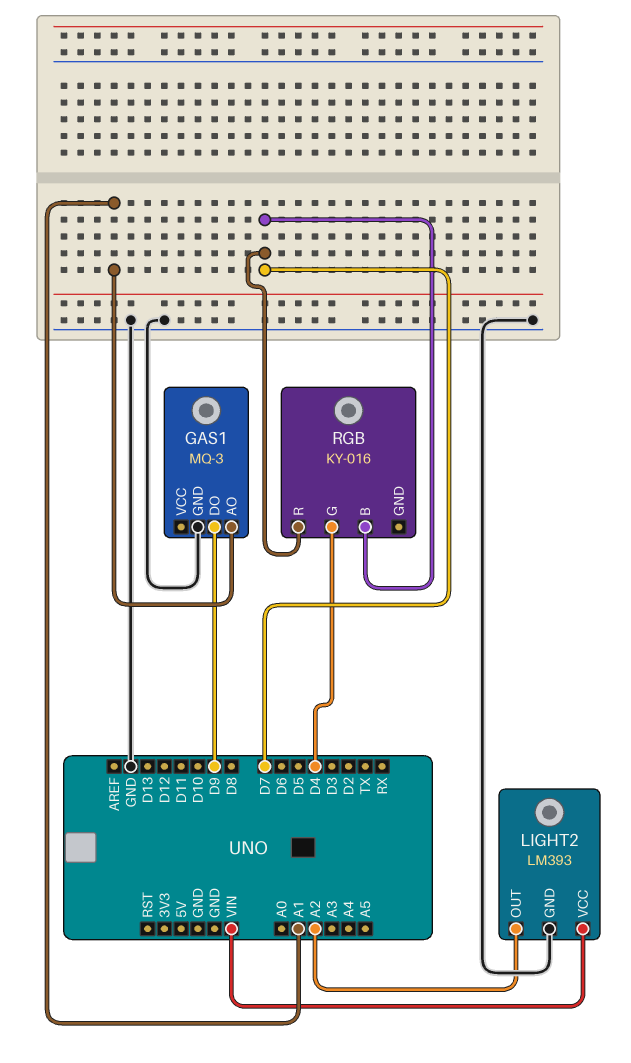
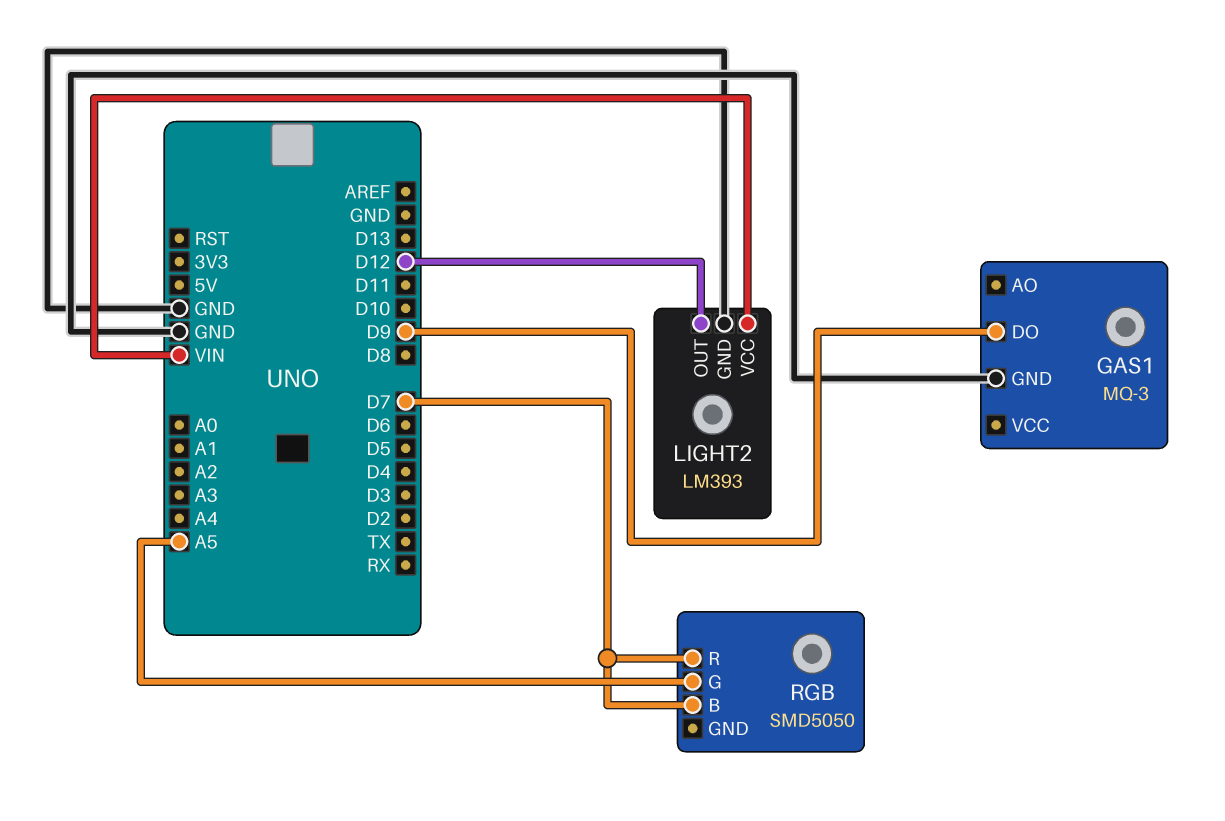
GAS1 pin AO: A1 -> none
LIGHT2 pin OUT: A2 -> D12
RGB: KY-016 -> SMD5050
RGB pin G: D4 -> A5

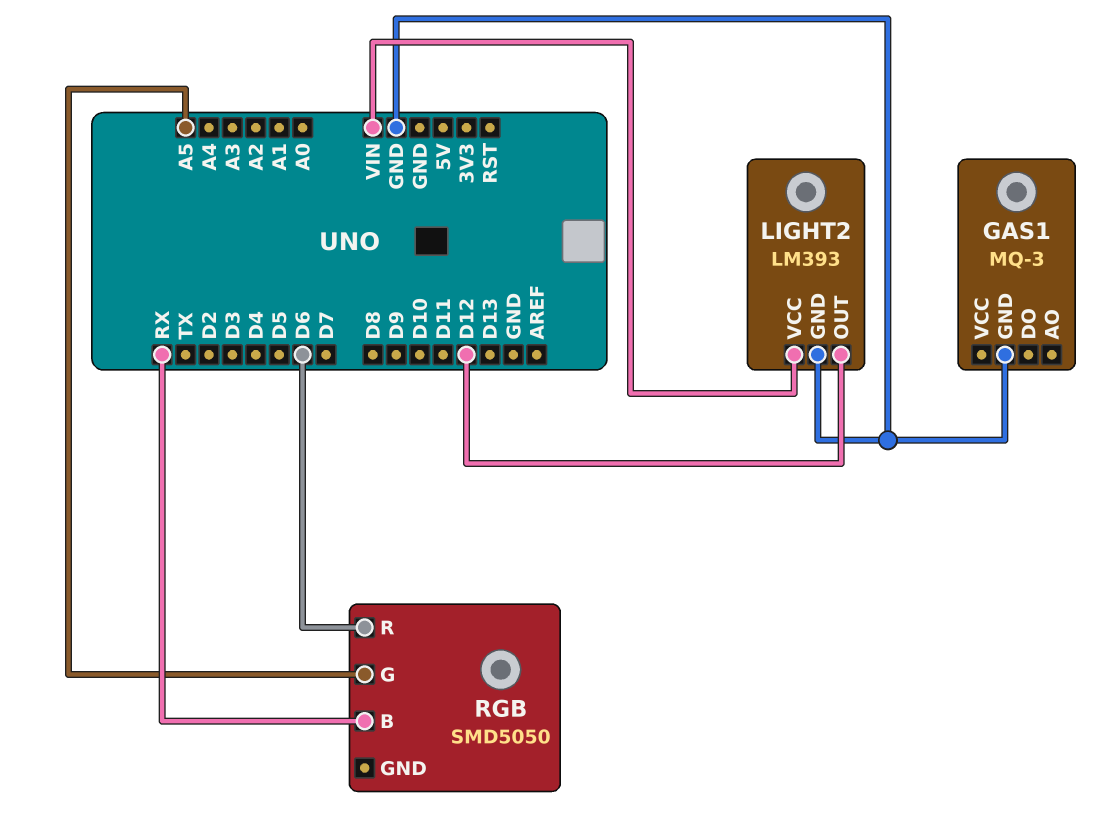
GAS1 pin DO: D9 -> none
RGB pin B: D7 -> RX
RGB pin R: D7 -> D6

